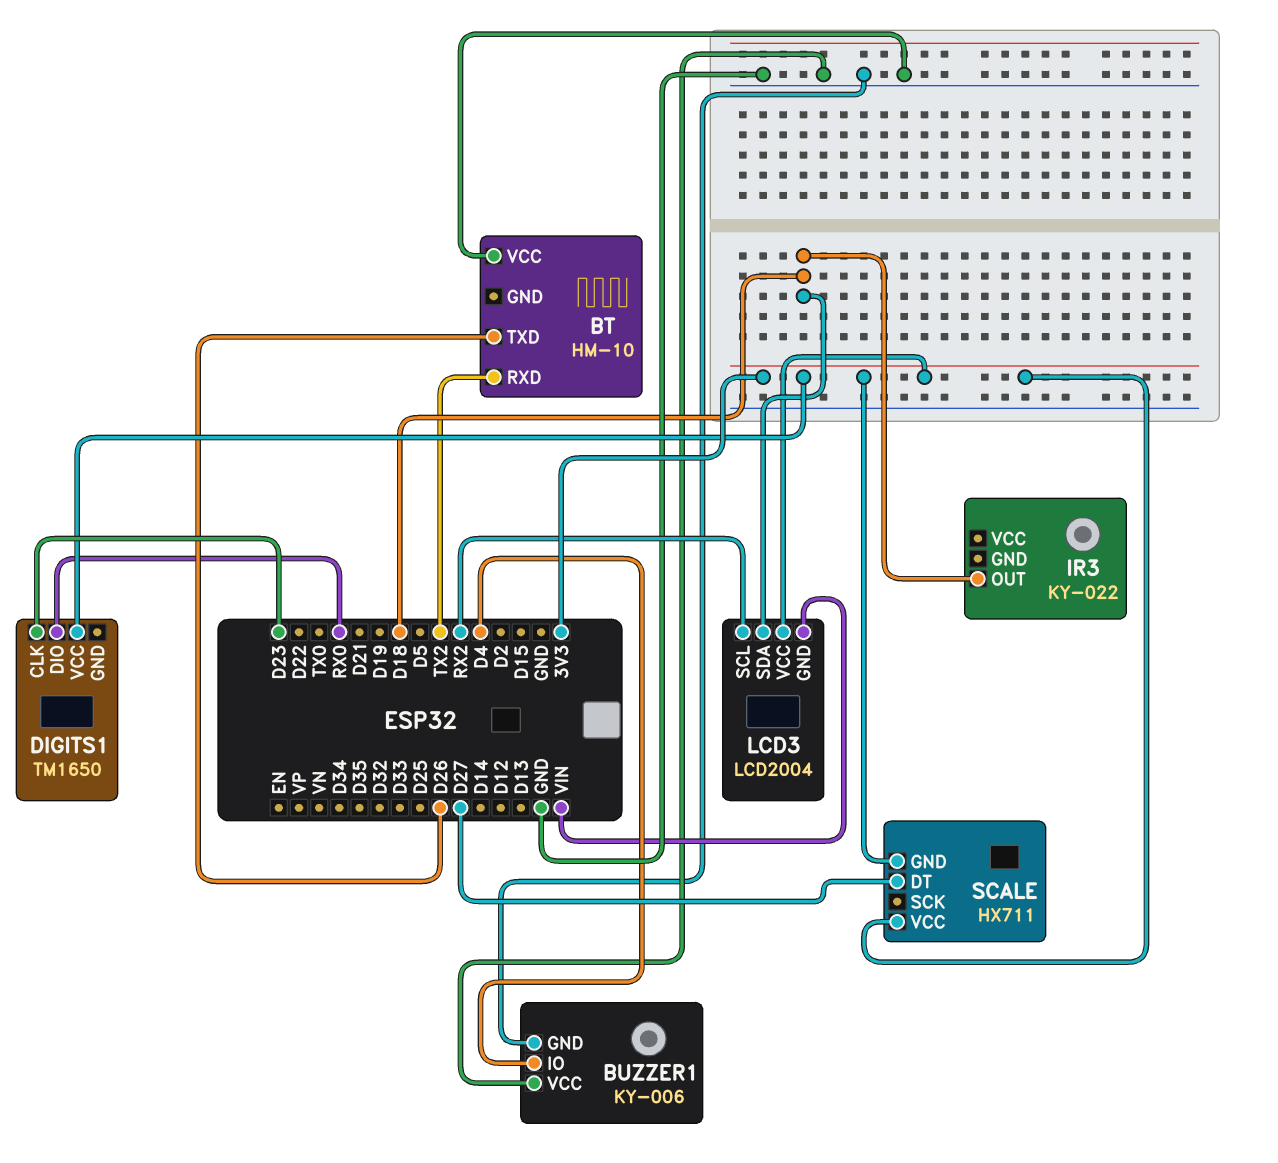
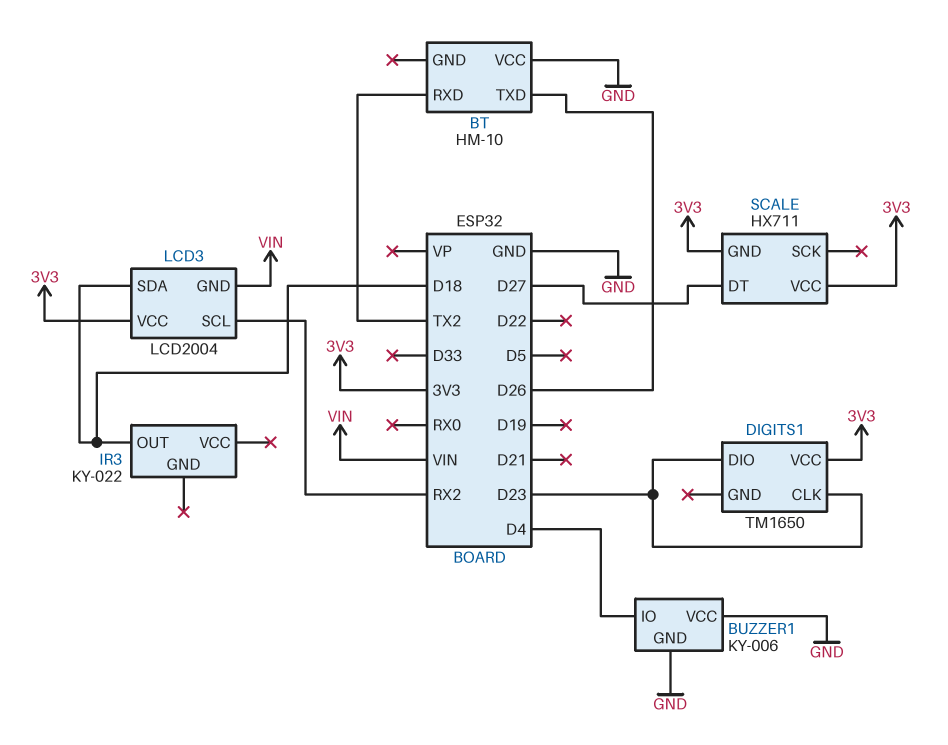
DIGITS1 pin DIO: RX0 -> D23

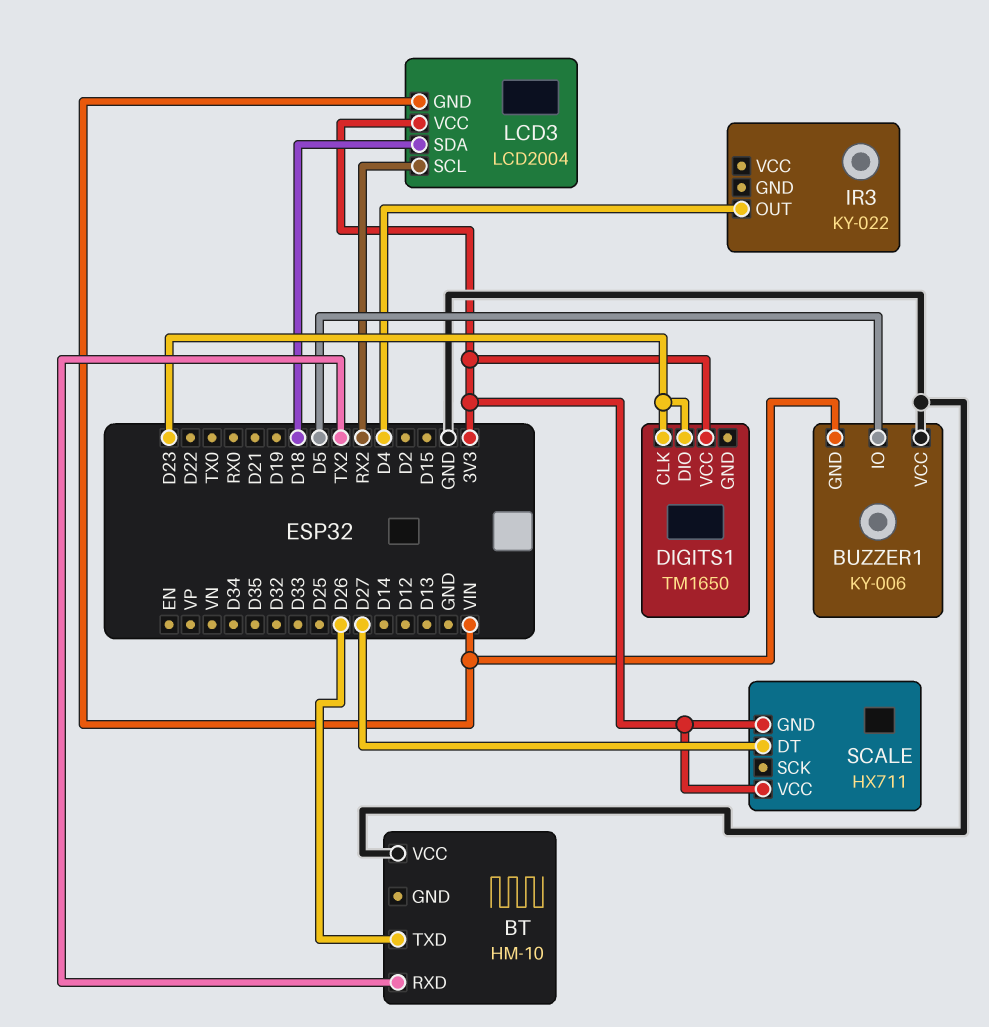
BUZZER1 pin GND: GND -> VIN
BUZZER1 pin IO: D4 -> D5
IR3 pin OUT: D18 -> D4

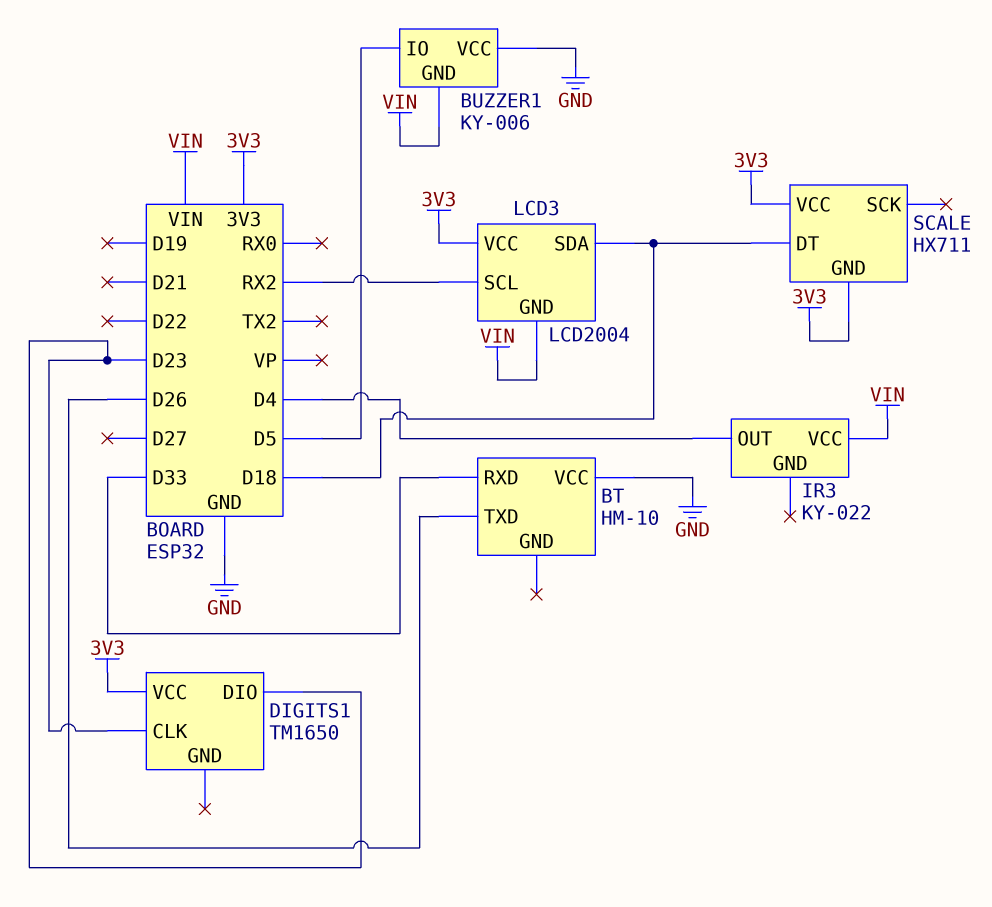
BT pin RXD: TX2 -> D33
IR3 pin VCC: none -> VIN
SCALE pin DT: D27 -> D18

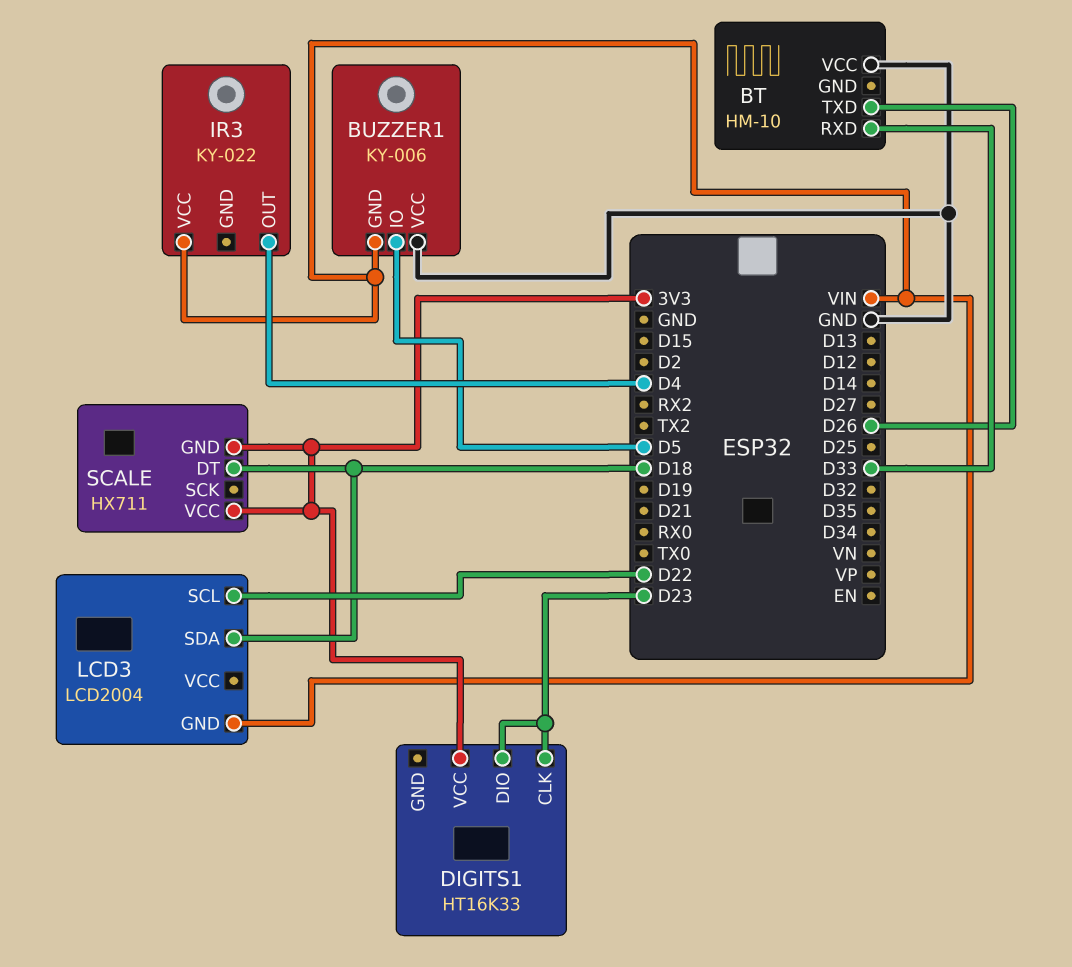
DIGITS1: TM1650 -> HT16K33
LCD3 pin SCL: RX2 -> D22
LCD3 pin VCC: 3V3 -> none

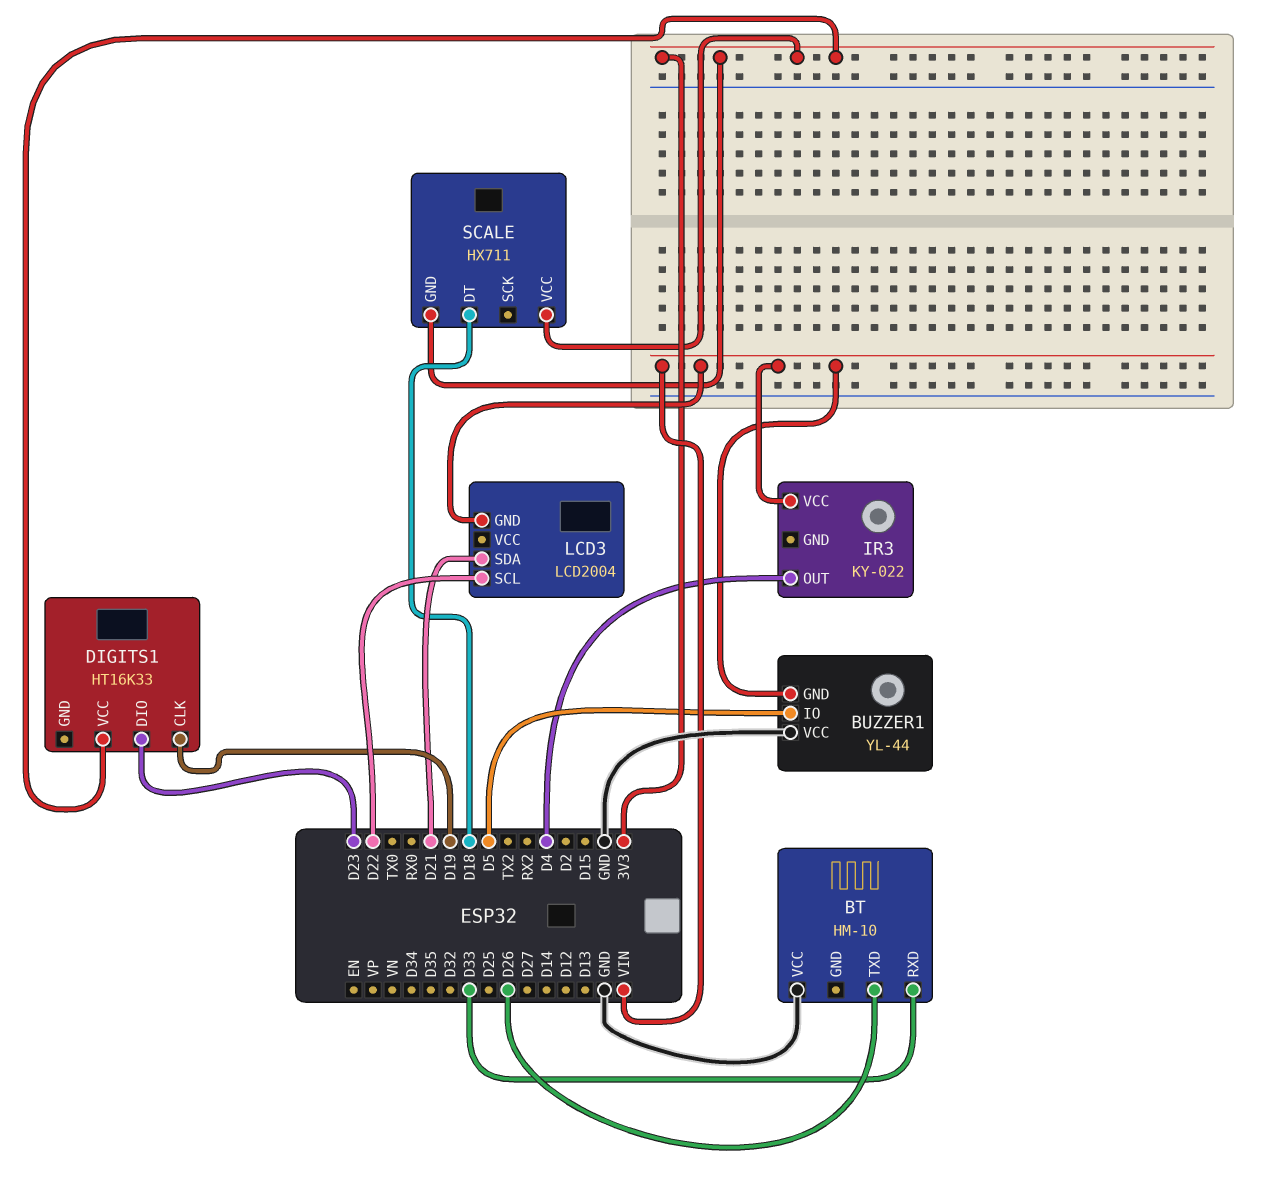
BUZZER1: KY-006 -> YL-44
DIGITS1 pin CLK: D23 -> D19
LCD3 pin SDA: D18 -> D21

